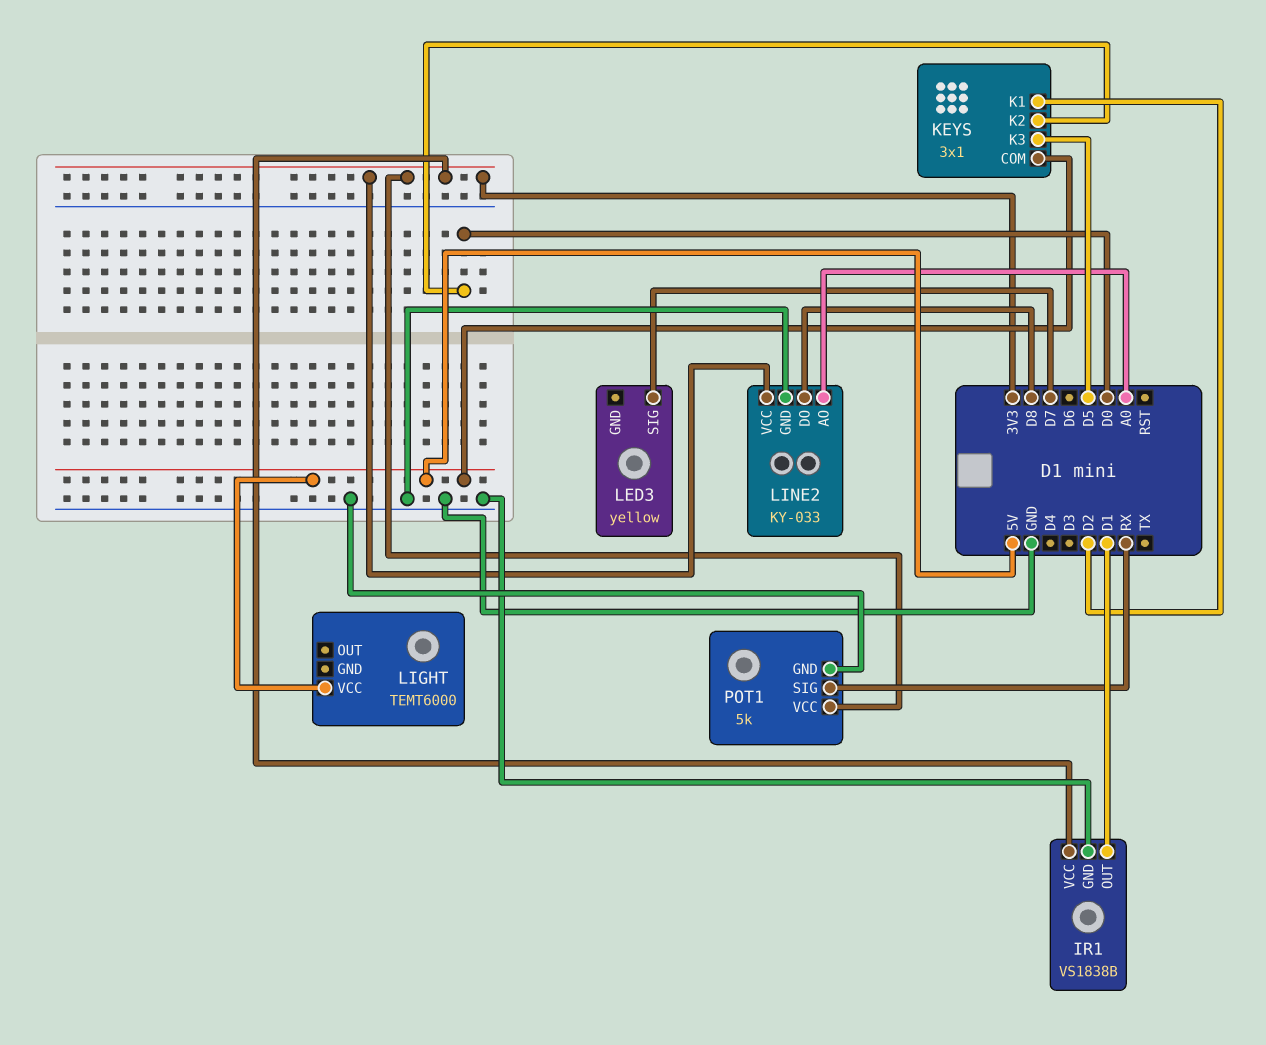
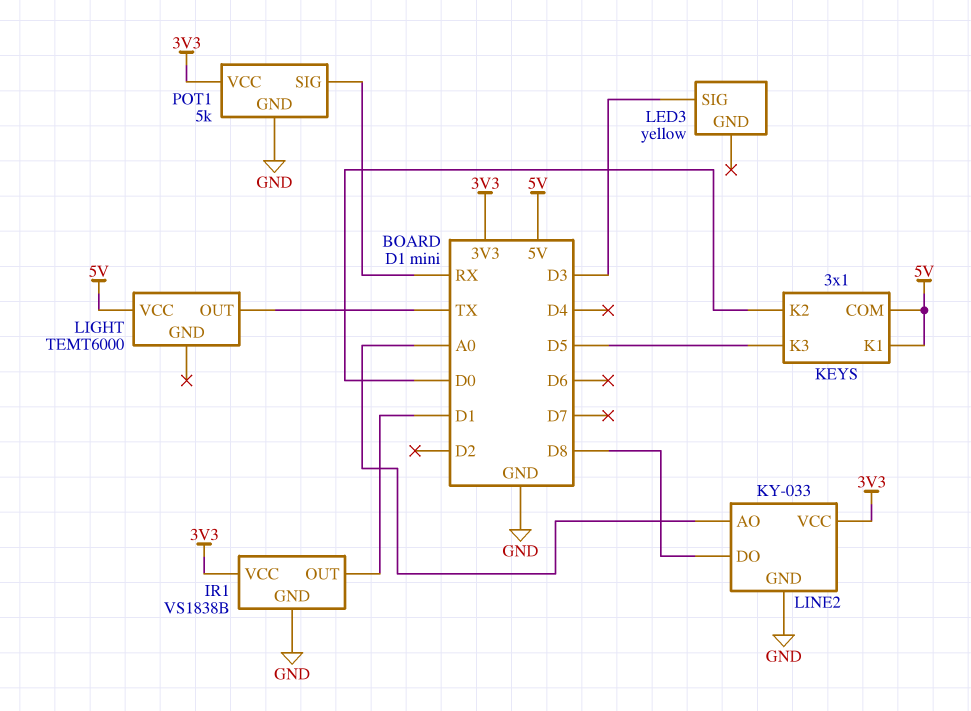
KEYS pin K1: D2 -> 5V
LED3 pin SIG: D7 -> D3
LIGHT pin OUT: none -> TX

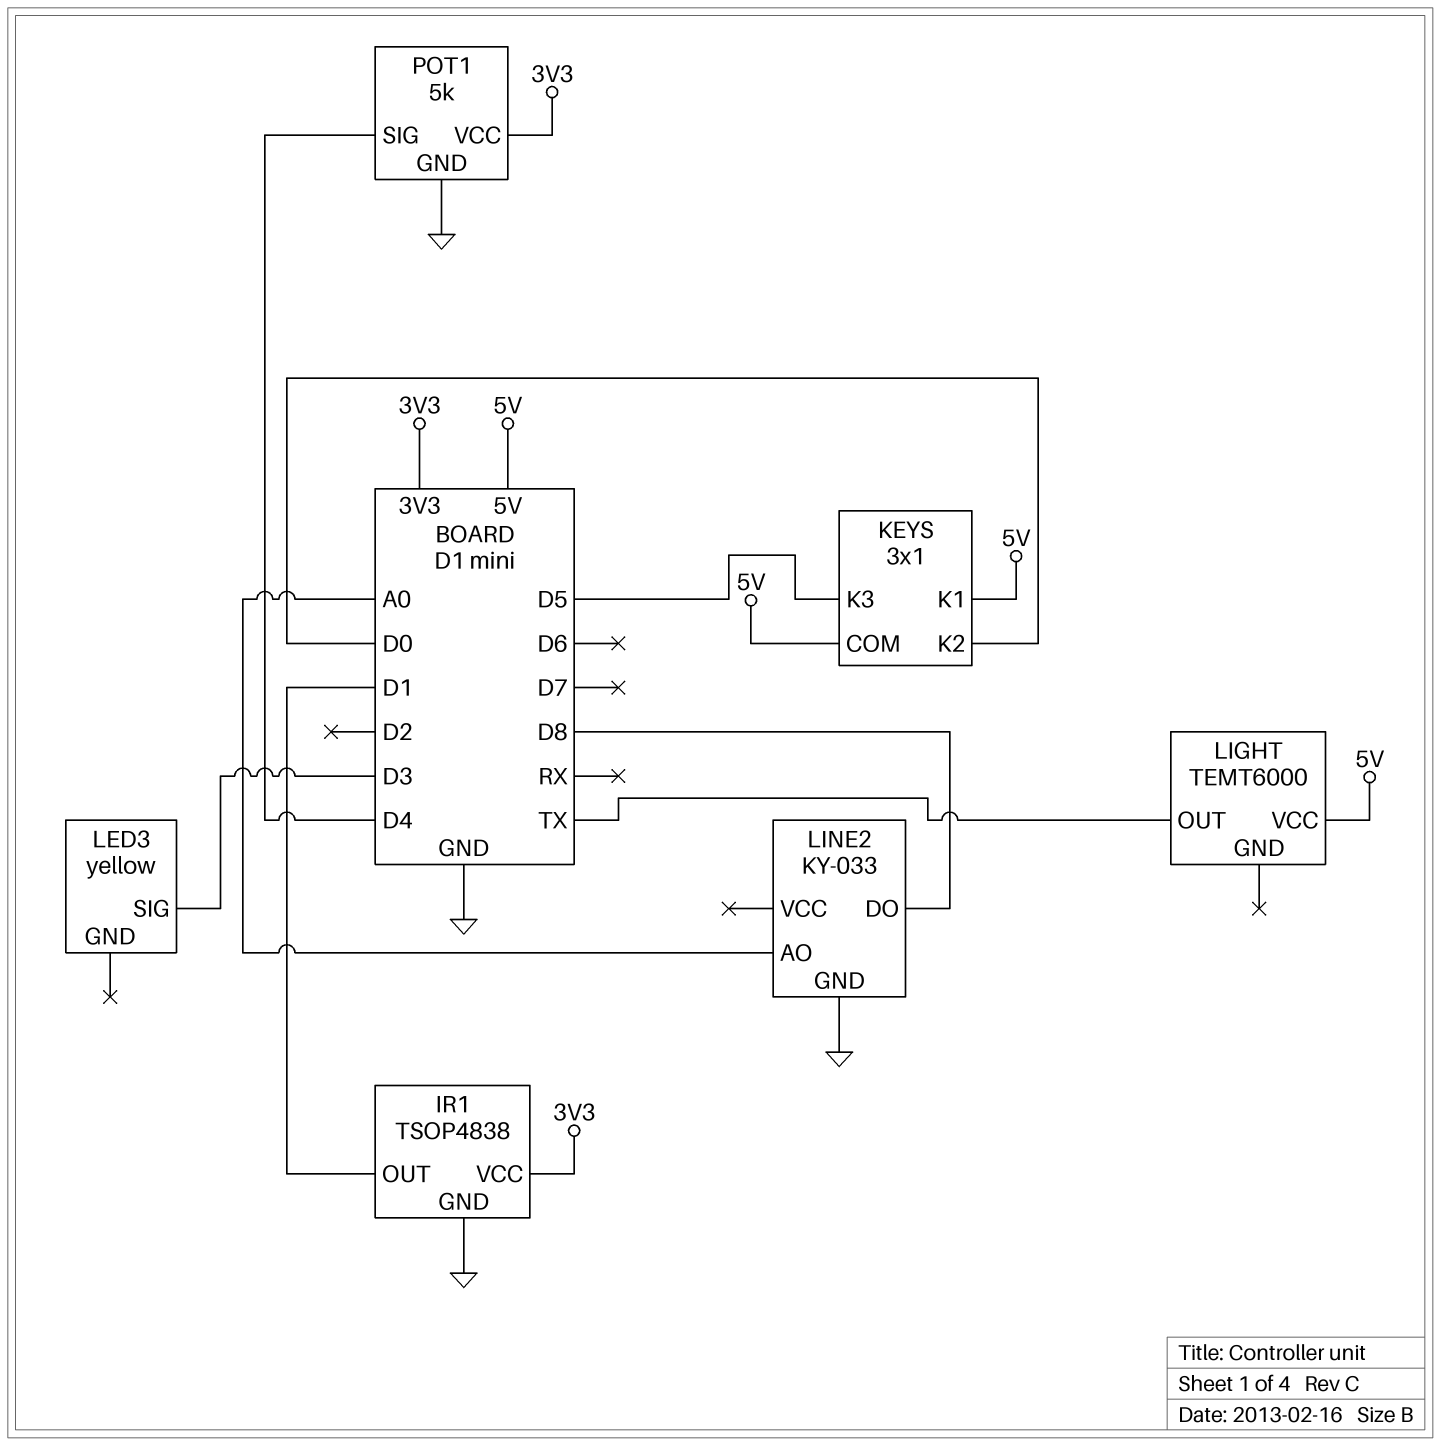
IR1: VS1838B -> TSOP4838
LINE2 pin VCC: 3V3 -> none
POT1 pin SIG: RX -> D4

